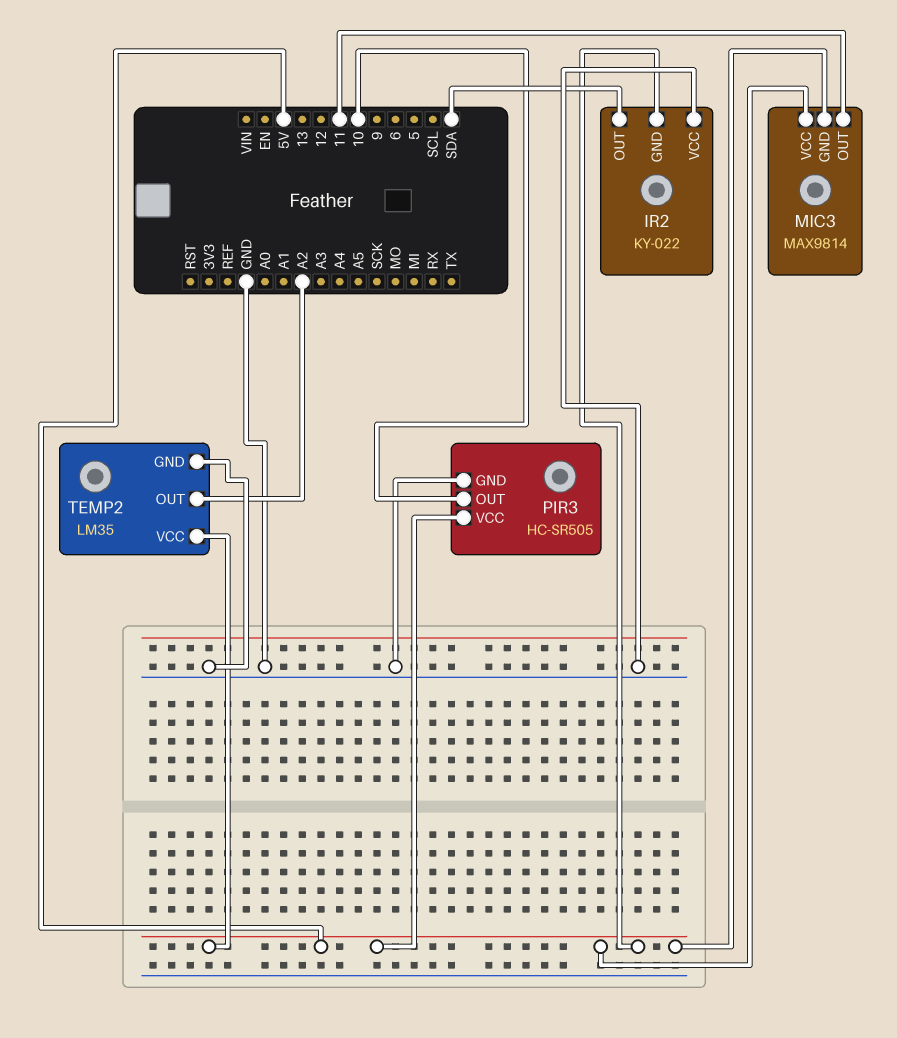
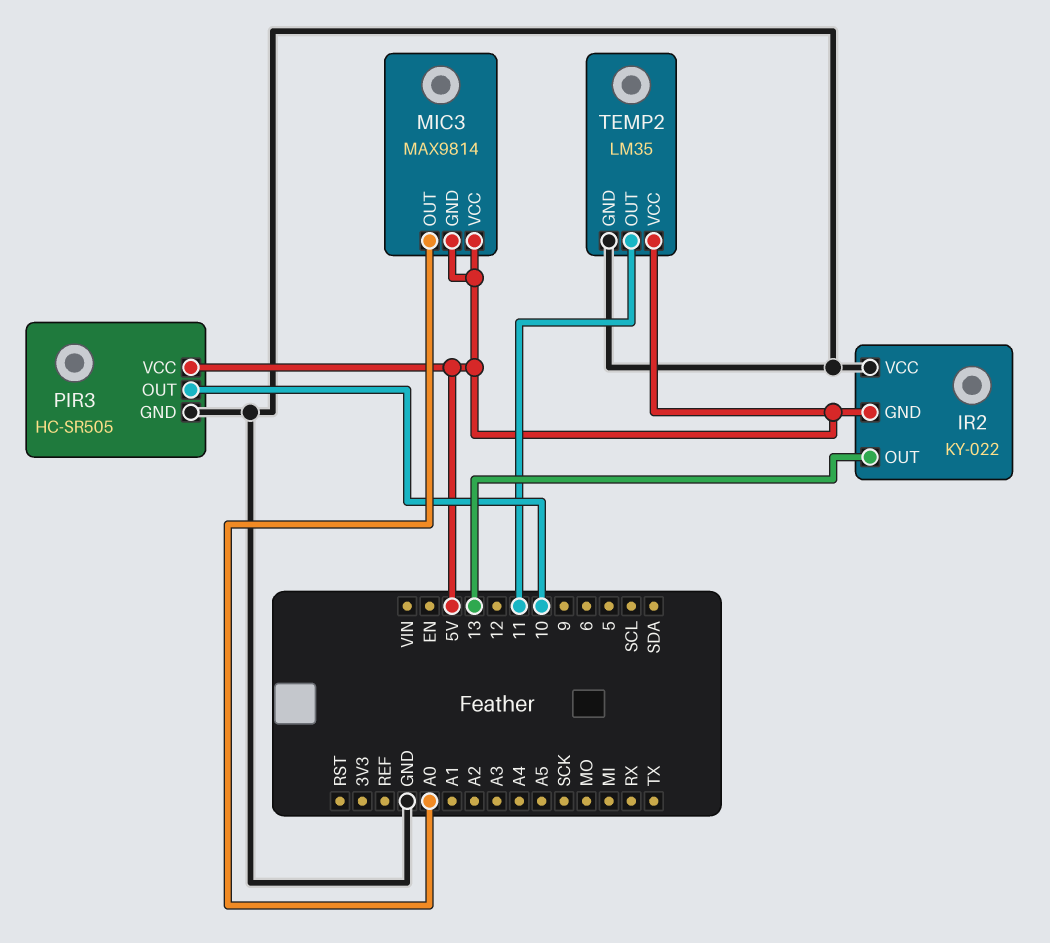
IR2 pin OUT: SDA -> 13
MIC3 pin OUT: 11 -> A0
TEMP2 pin OUT: A2 -> 11

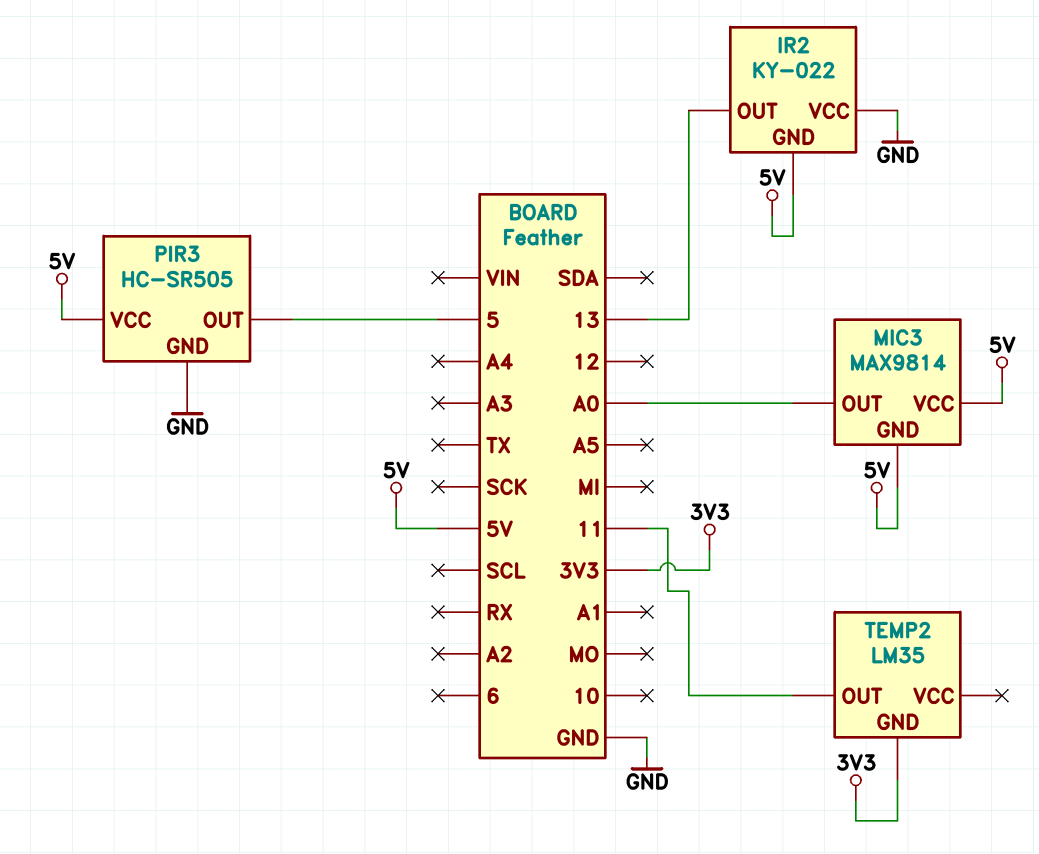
PIR3 pin OUT: 10 -> 5
TEMP2 pin GND: GND -> 3V3
TEMP2 pin VCC: 5V -> none

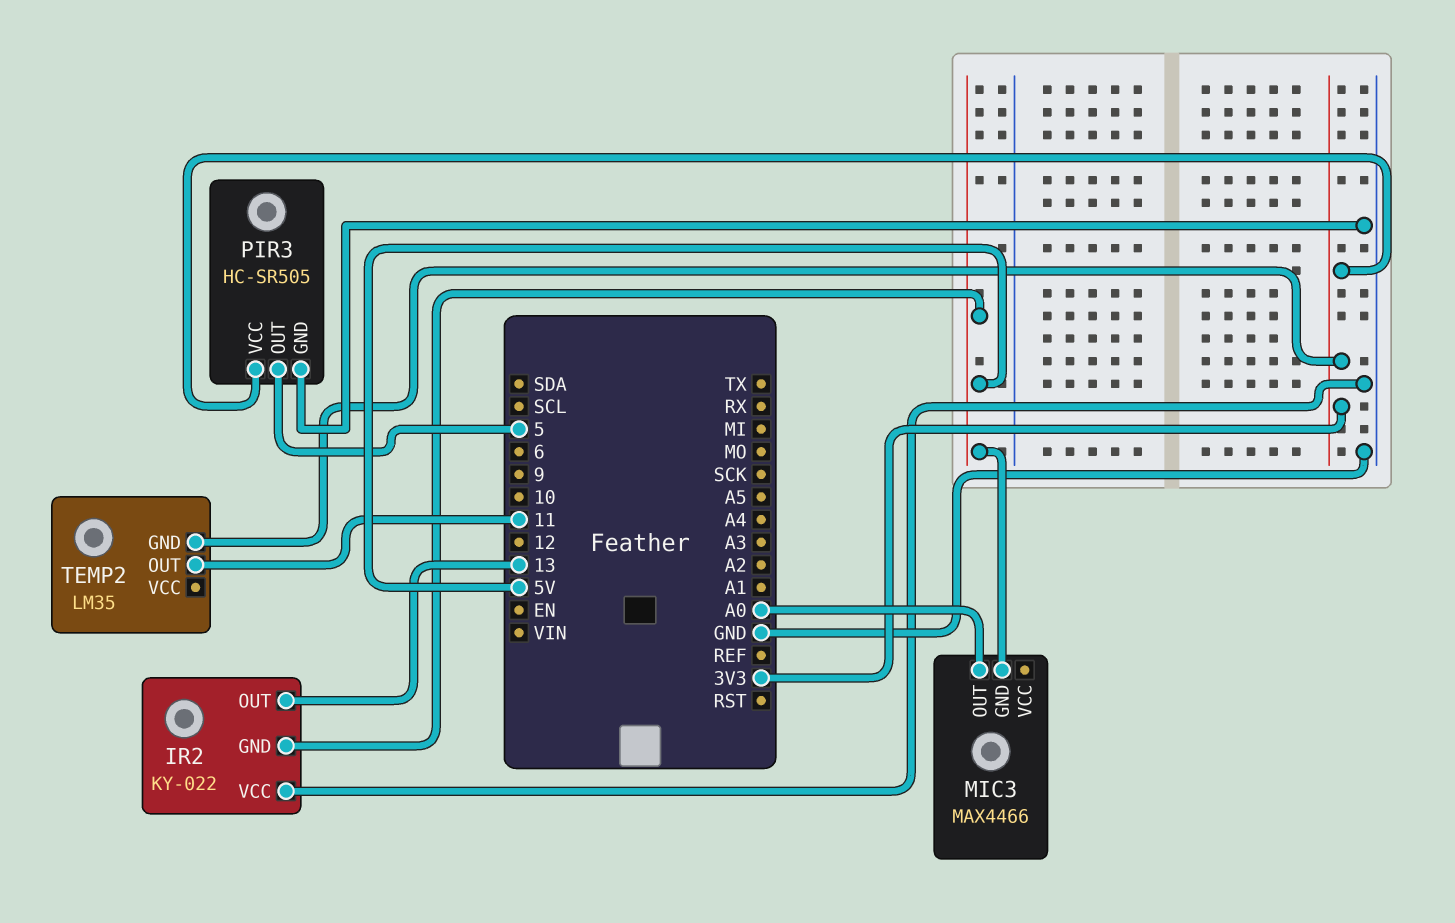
MIC3: MAX9814 -> MAX4466
MIC3 pin VCC: 5V -> none
PIR3 pin VCC: 5V -> 3V3

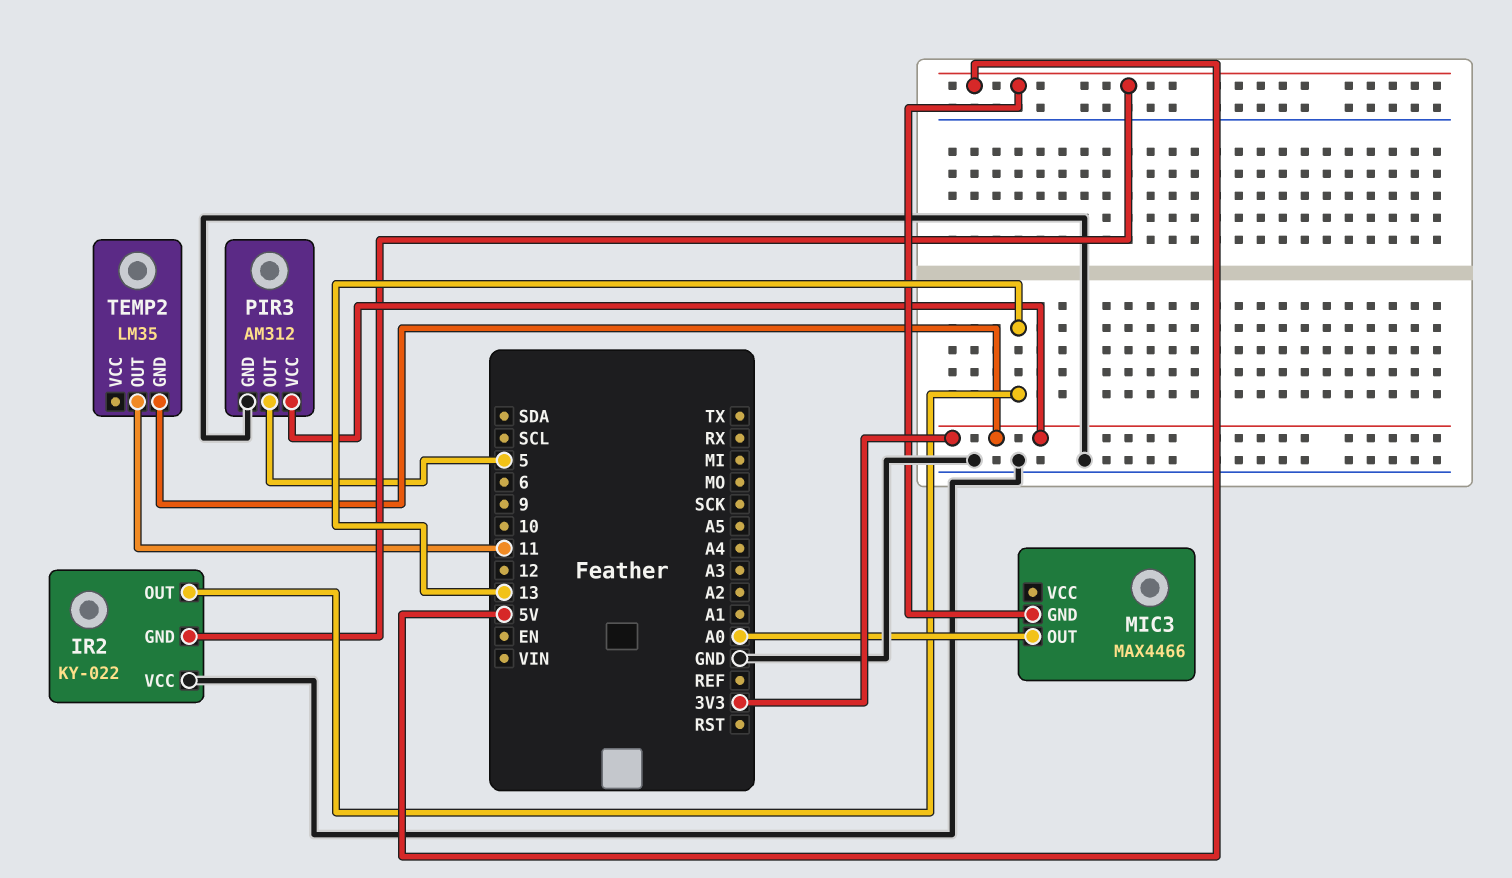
PIR3: HC-SR505 -> AM312

